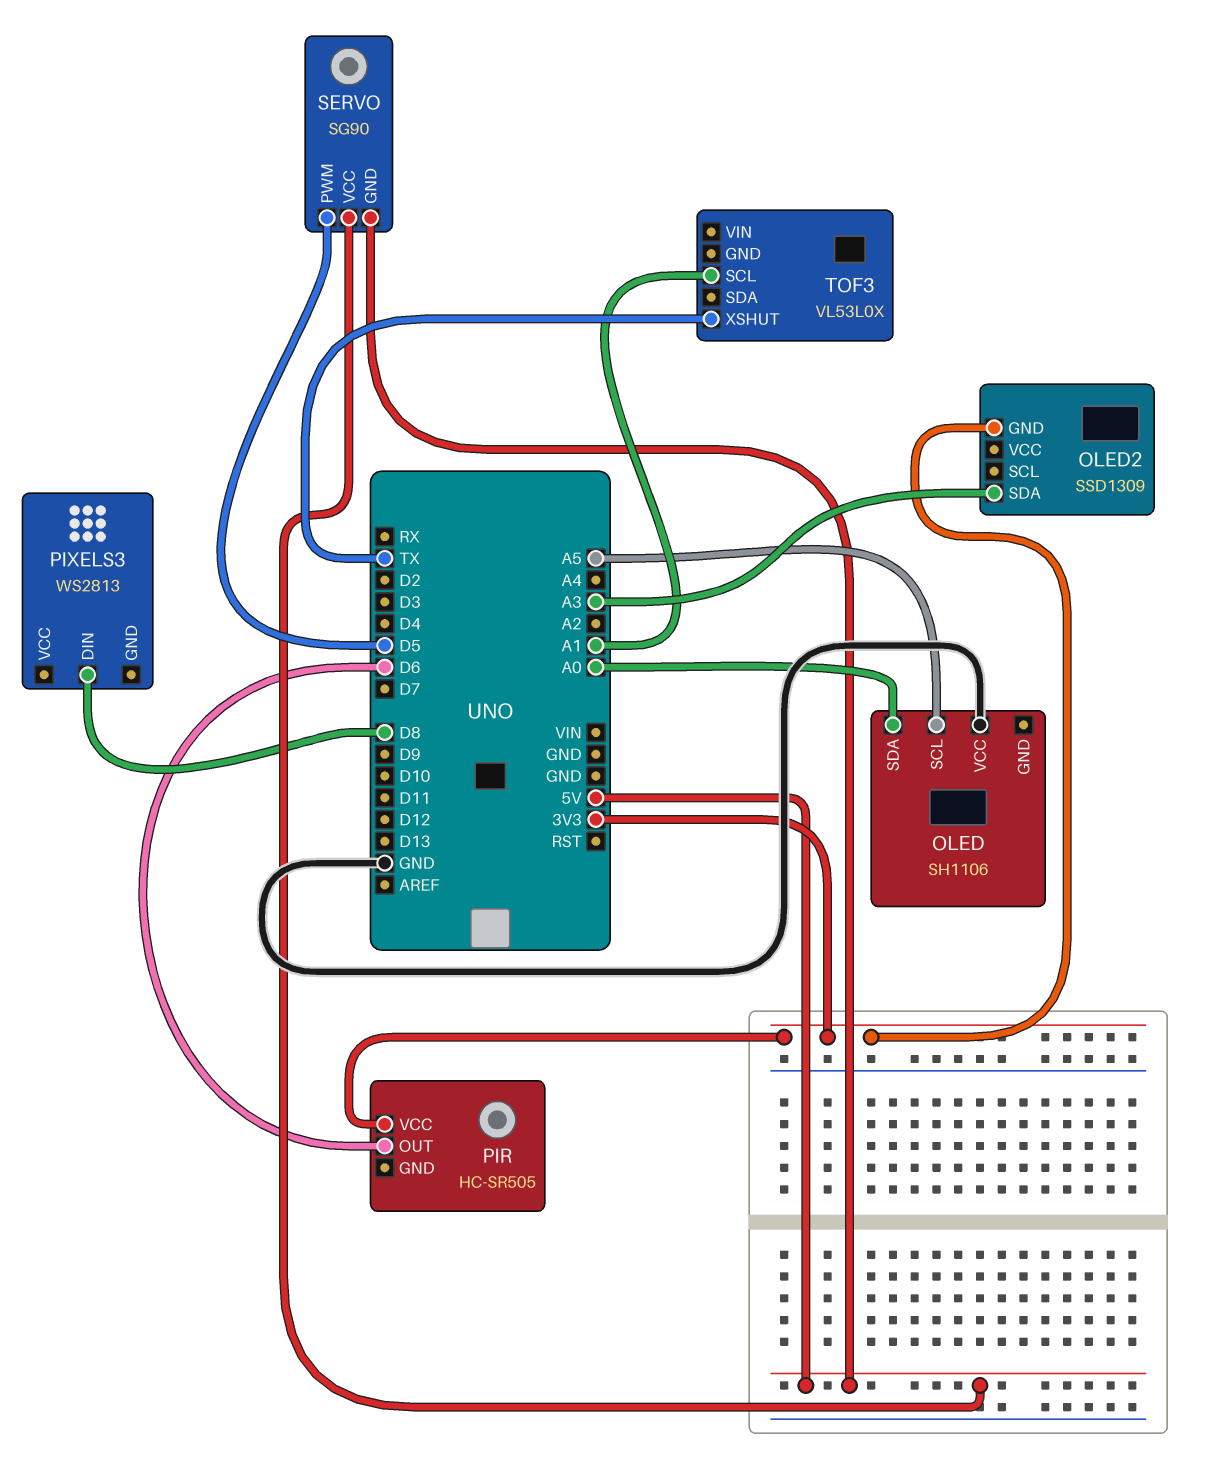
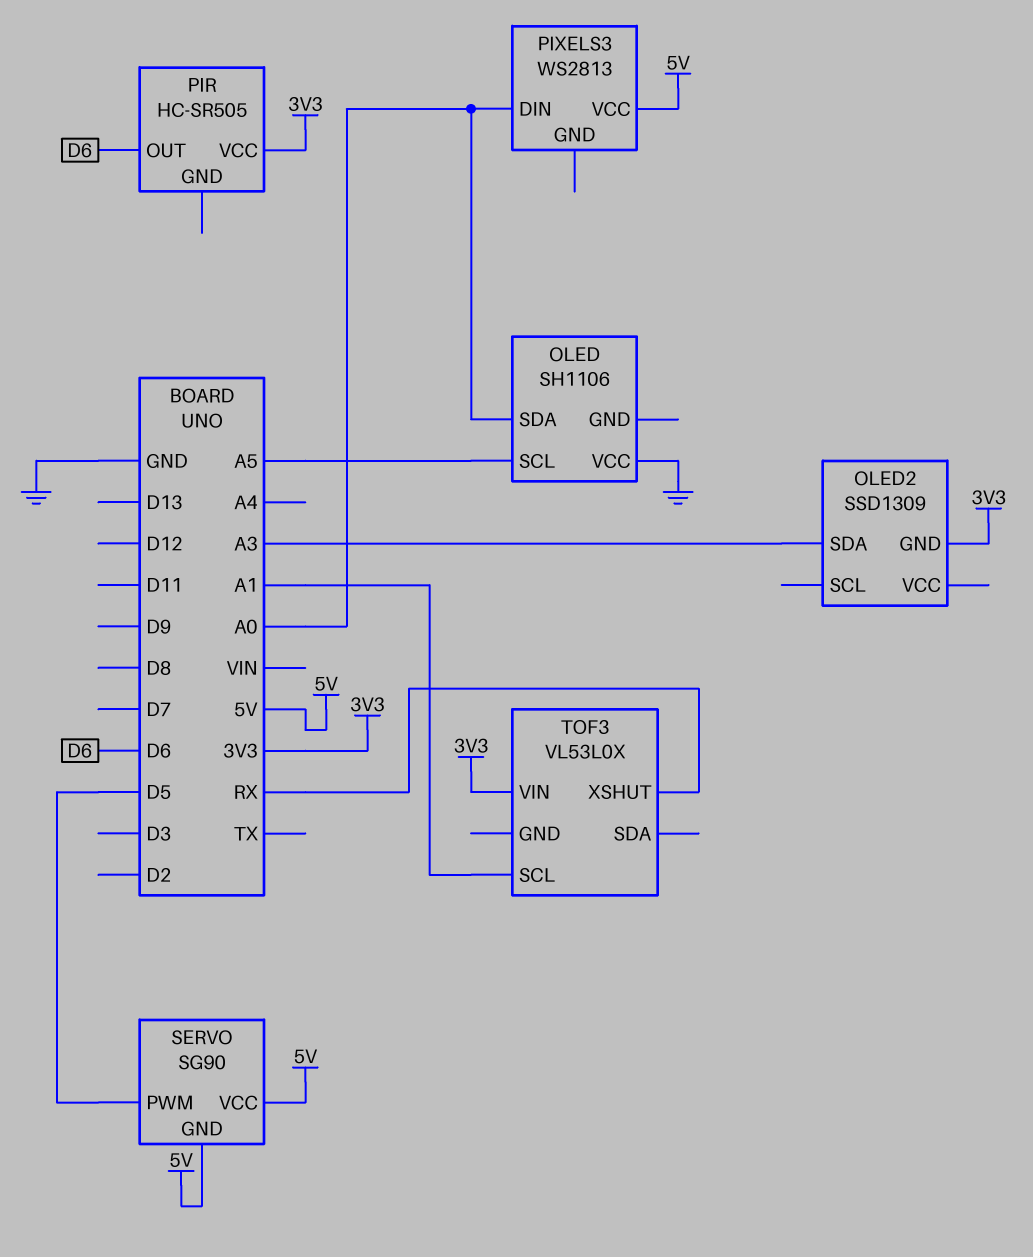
PIXELS3 pin DIN: D8 -> A0
PIXELS3 pin VCC: none -> 5V
TOF3 pin VIN: none -> 3V3
TOF3 pin XSHUT: TX -> RX

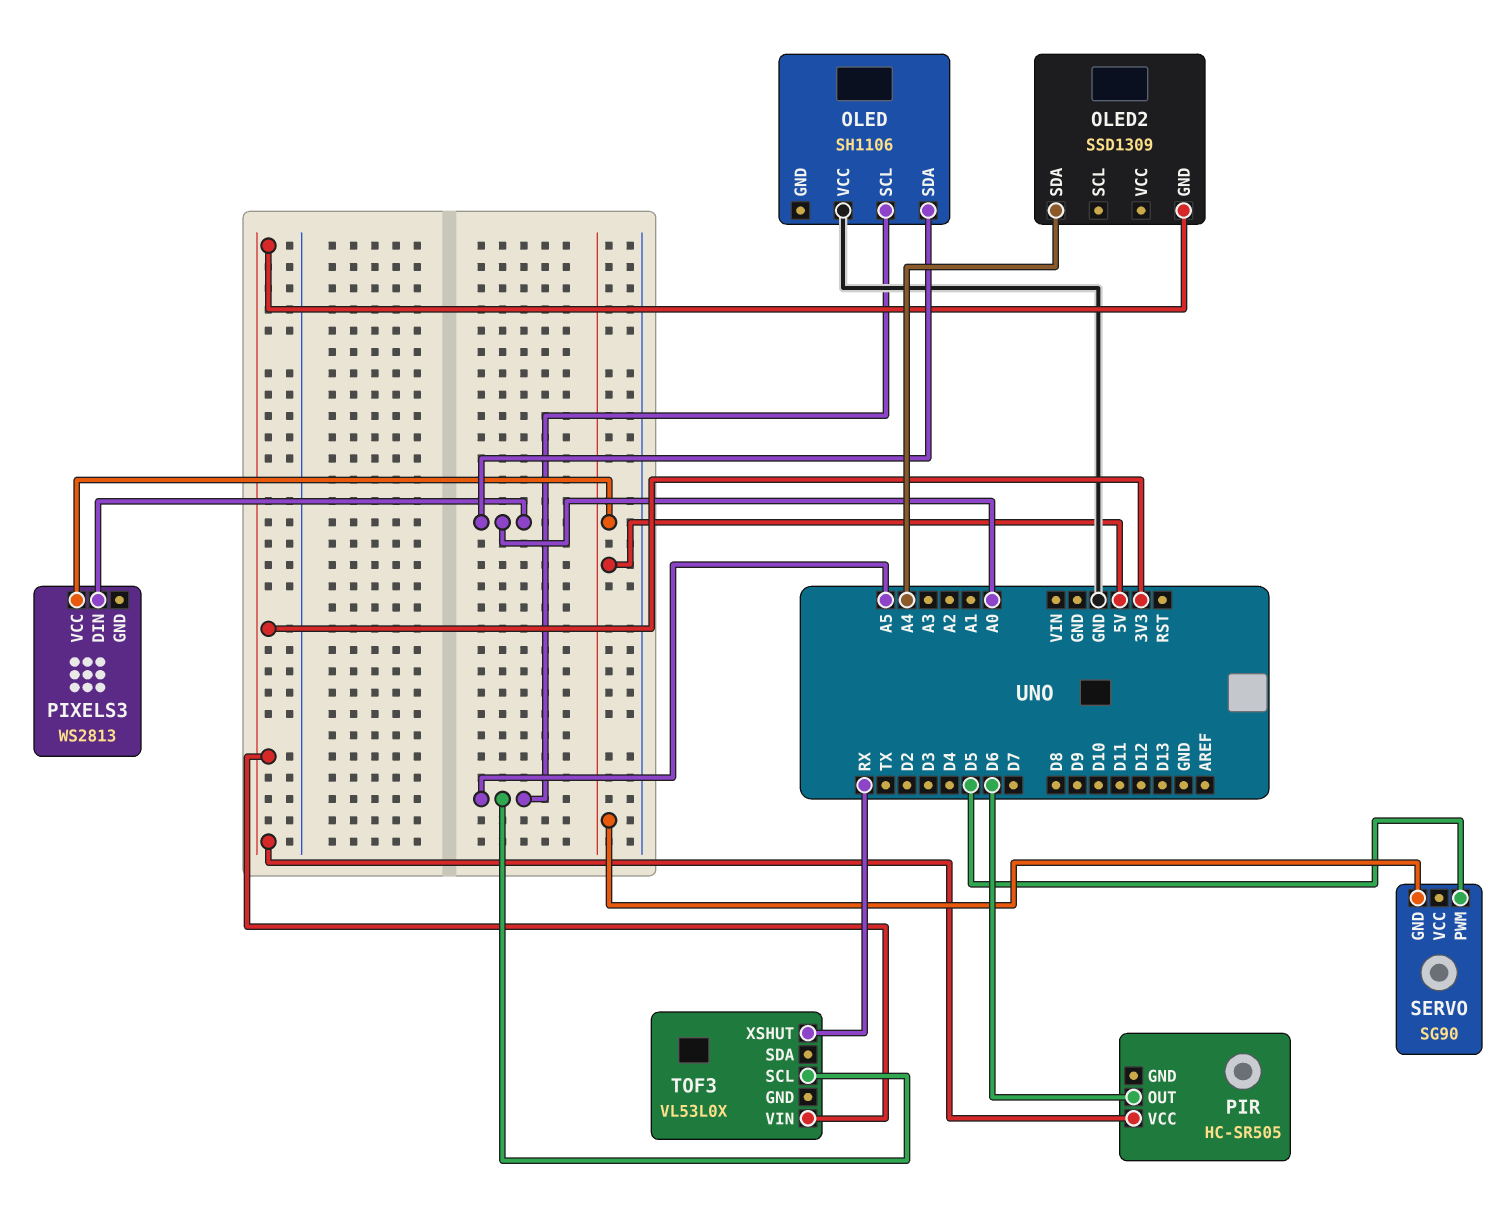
OLED2 pin SDA: A3 -> A4
SERVO pin VCC: 5V -> none
TOF3 pin SCL: A1 -> A5

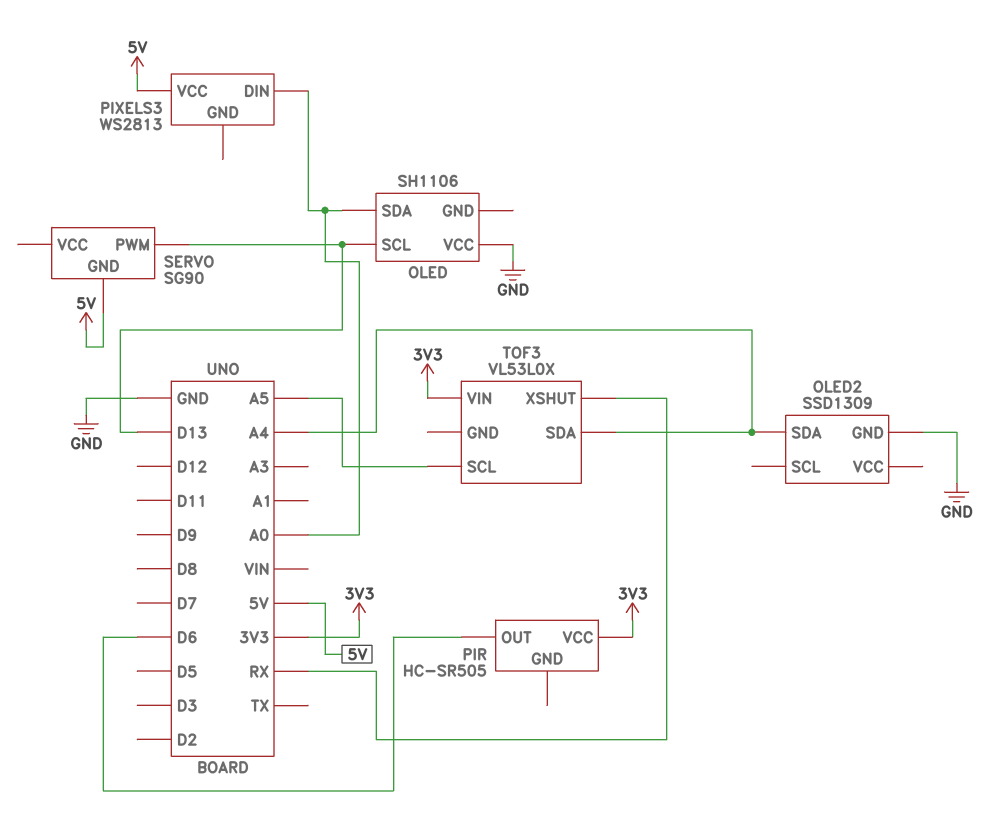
OLED pin SCL: A5 -> D13
OLED2 pin GND: 3V3 -> GND
SERVO pin PWM: D5 -> D13
TOF3 pin SDA: none -> A4

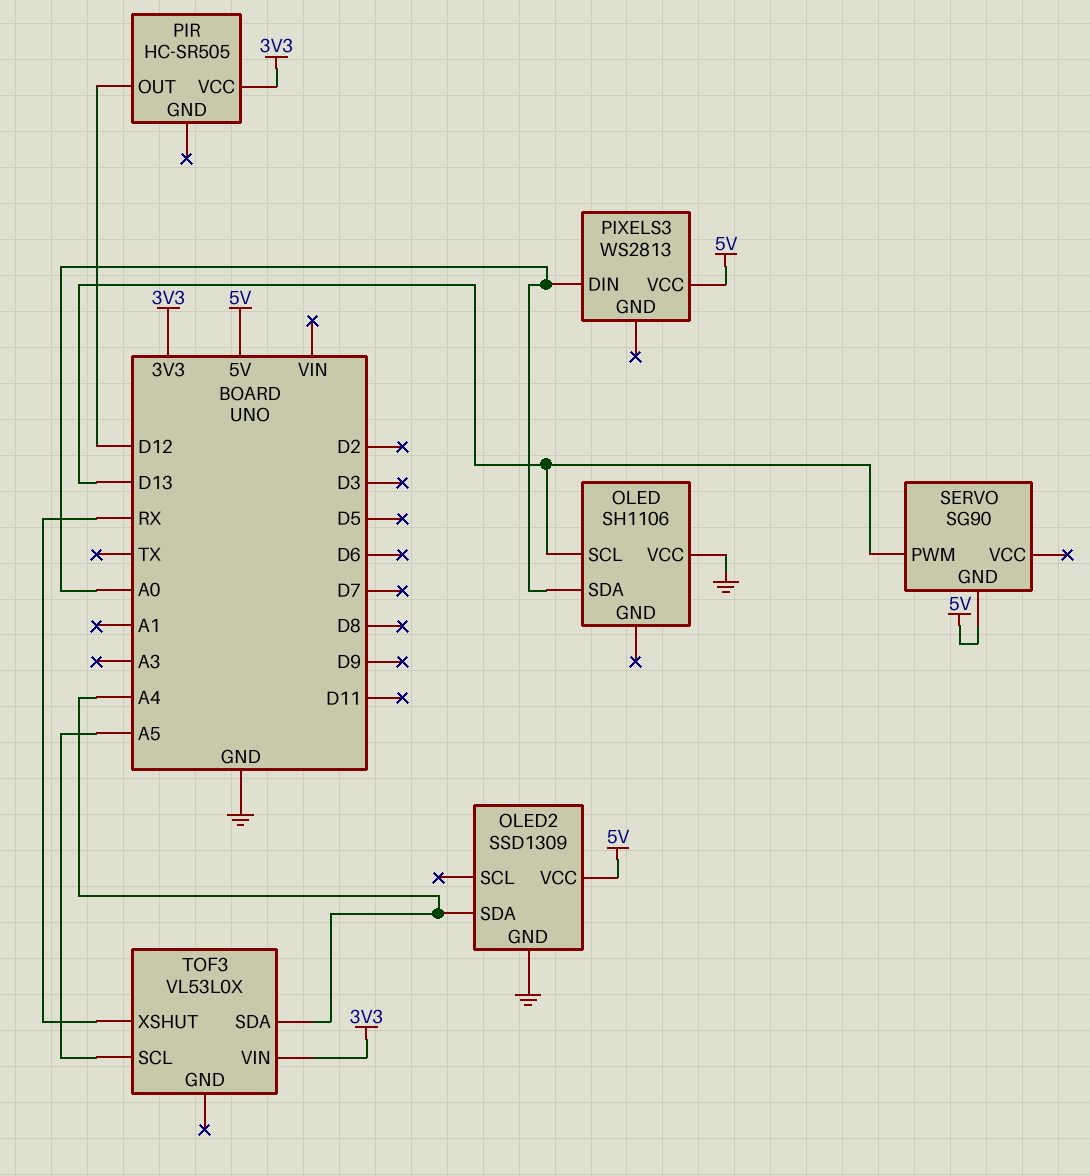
OLED2 pin VCC: none -> 5V
PIR pin OUT: D6 -> D12

